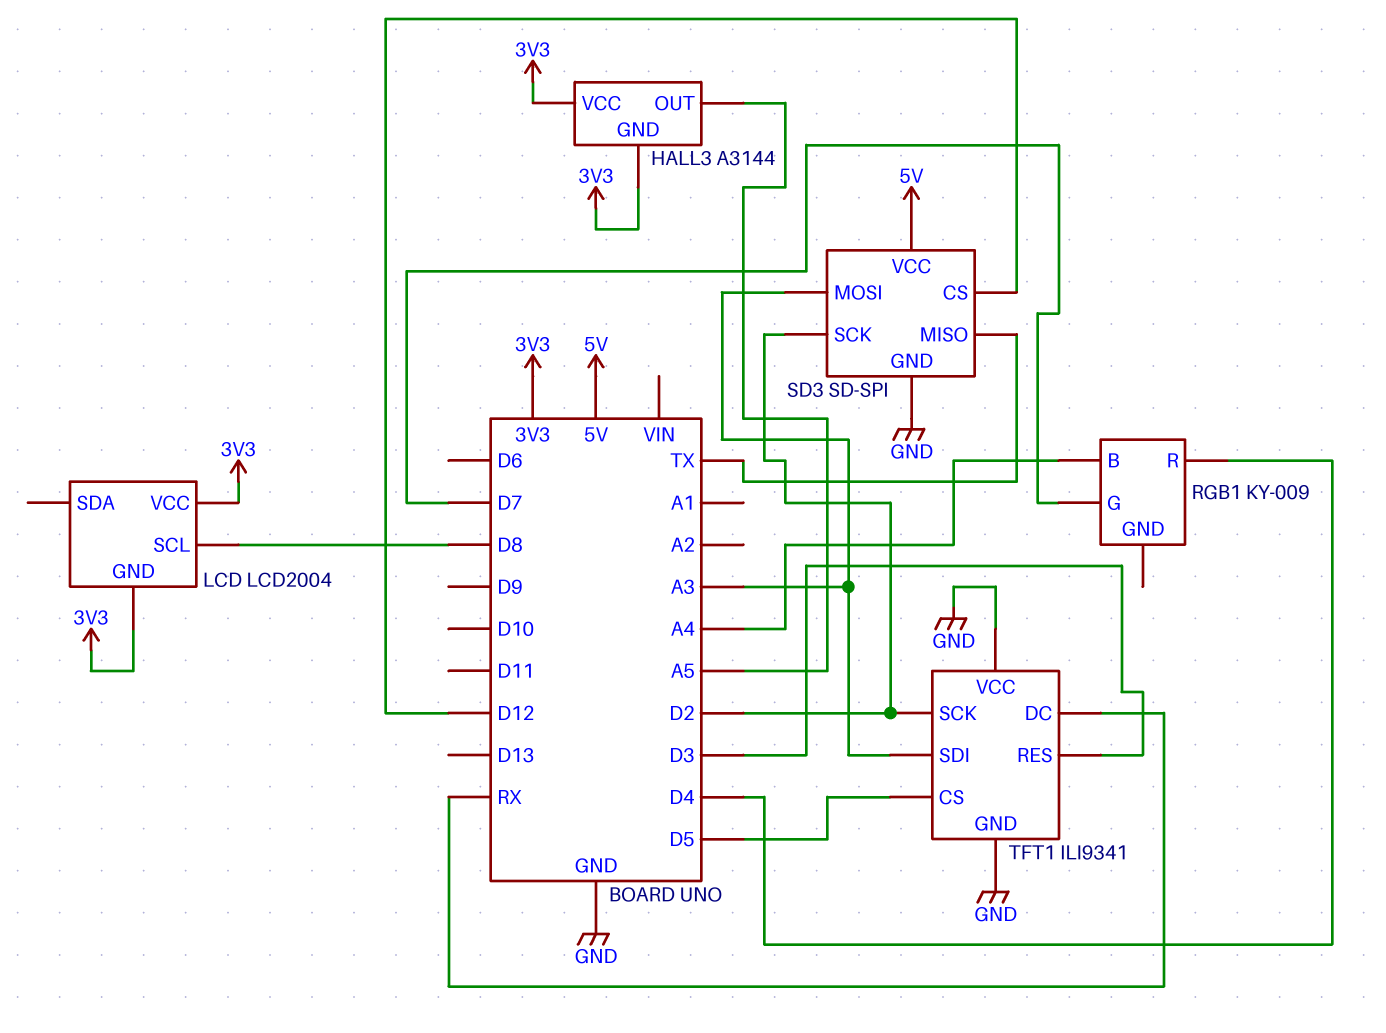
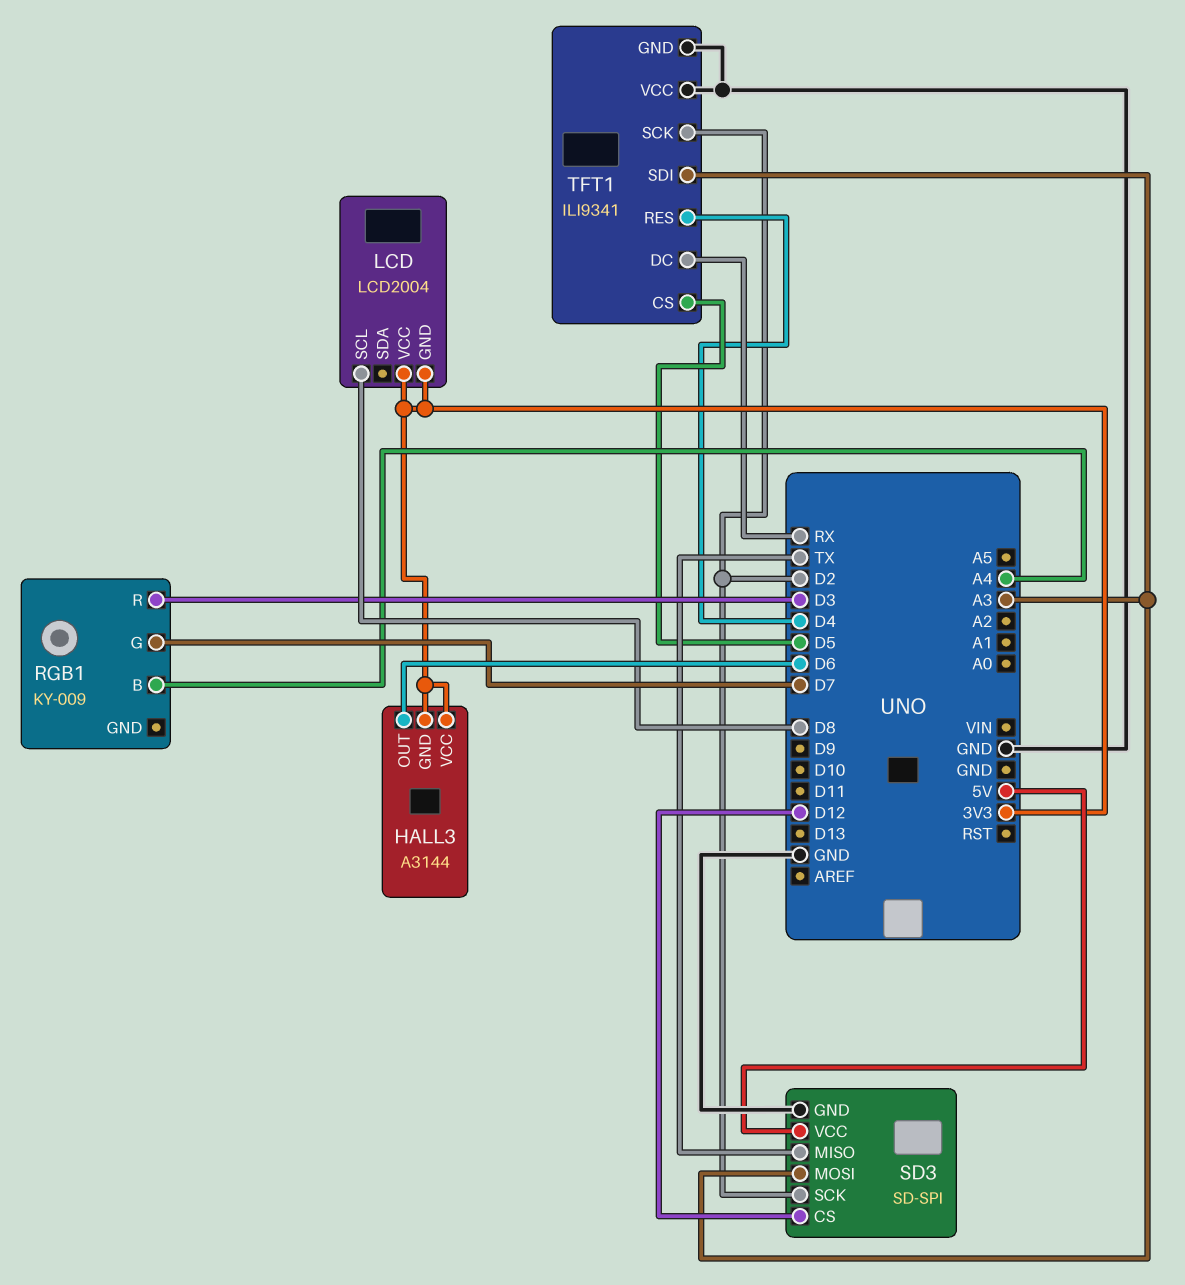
HALL3 pin OUT: A5 -> D6
RGB1 pin R: D4 -> D3
TFT1 pin RES: D3 -> D4

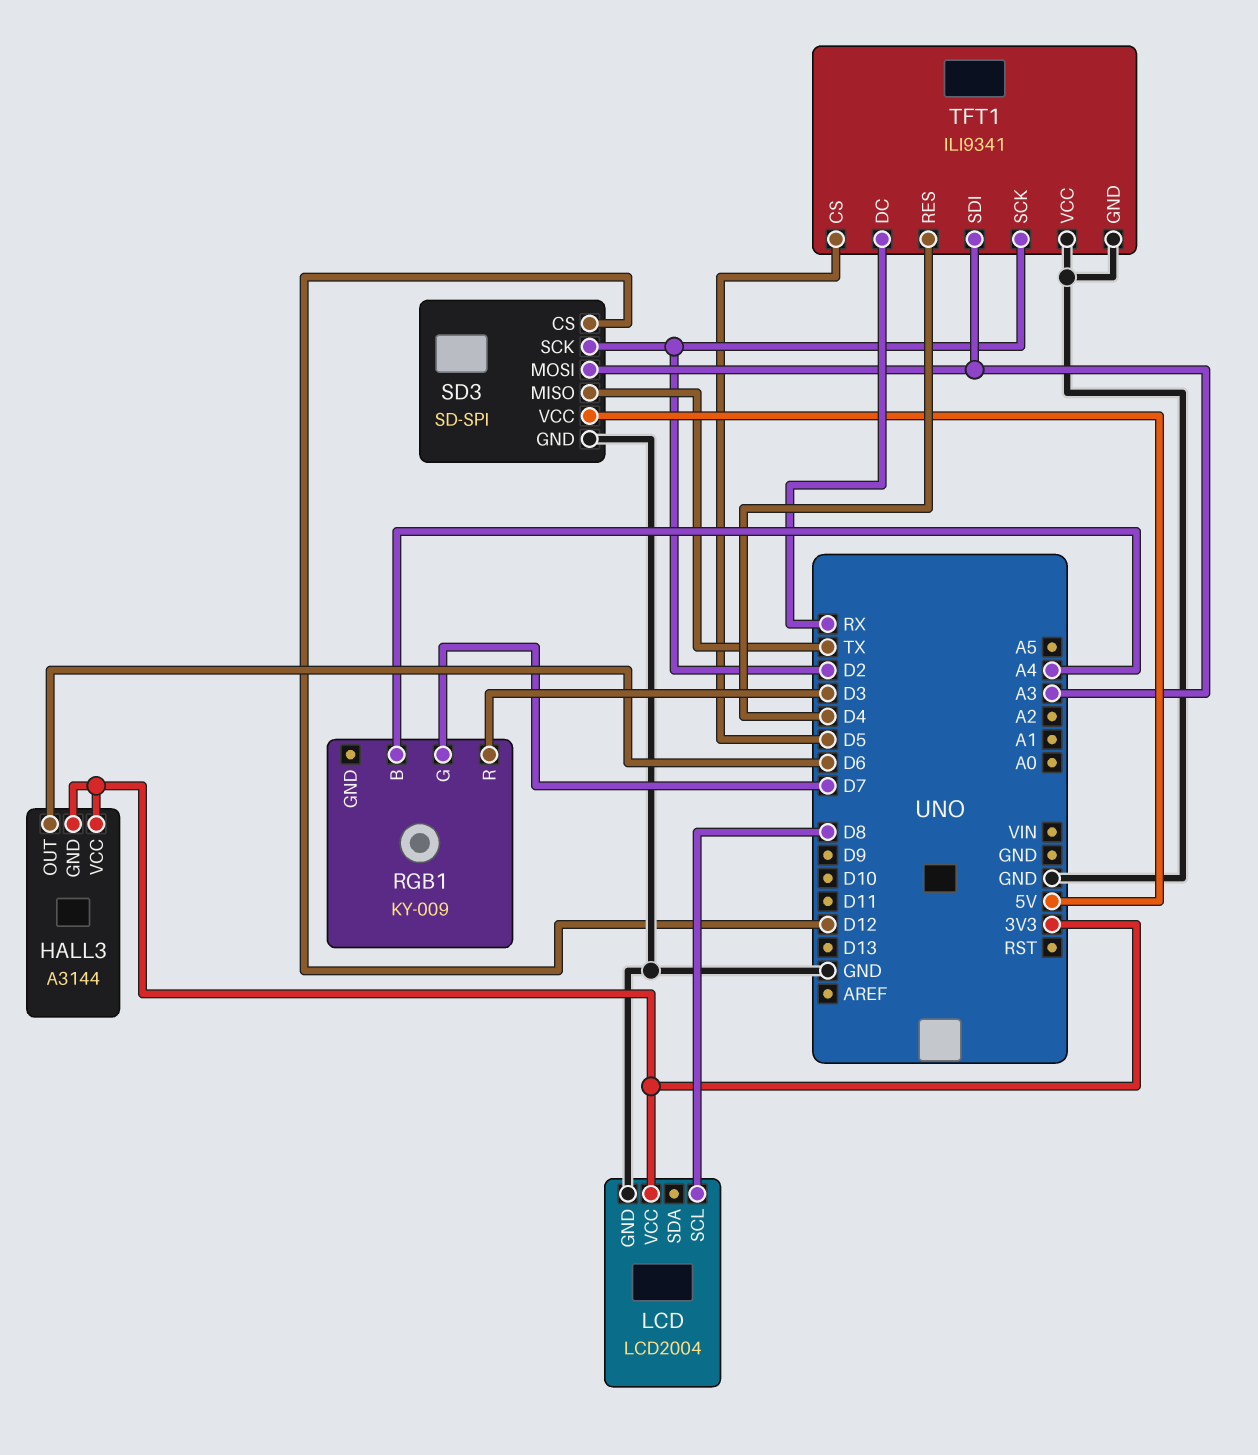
LCD pin GND: 3V3 -> GND

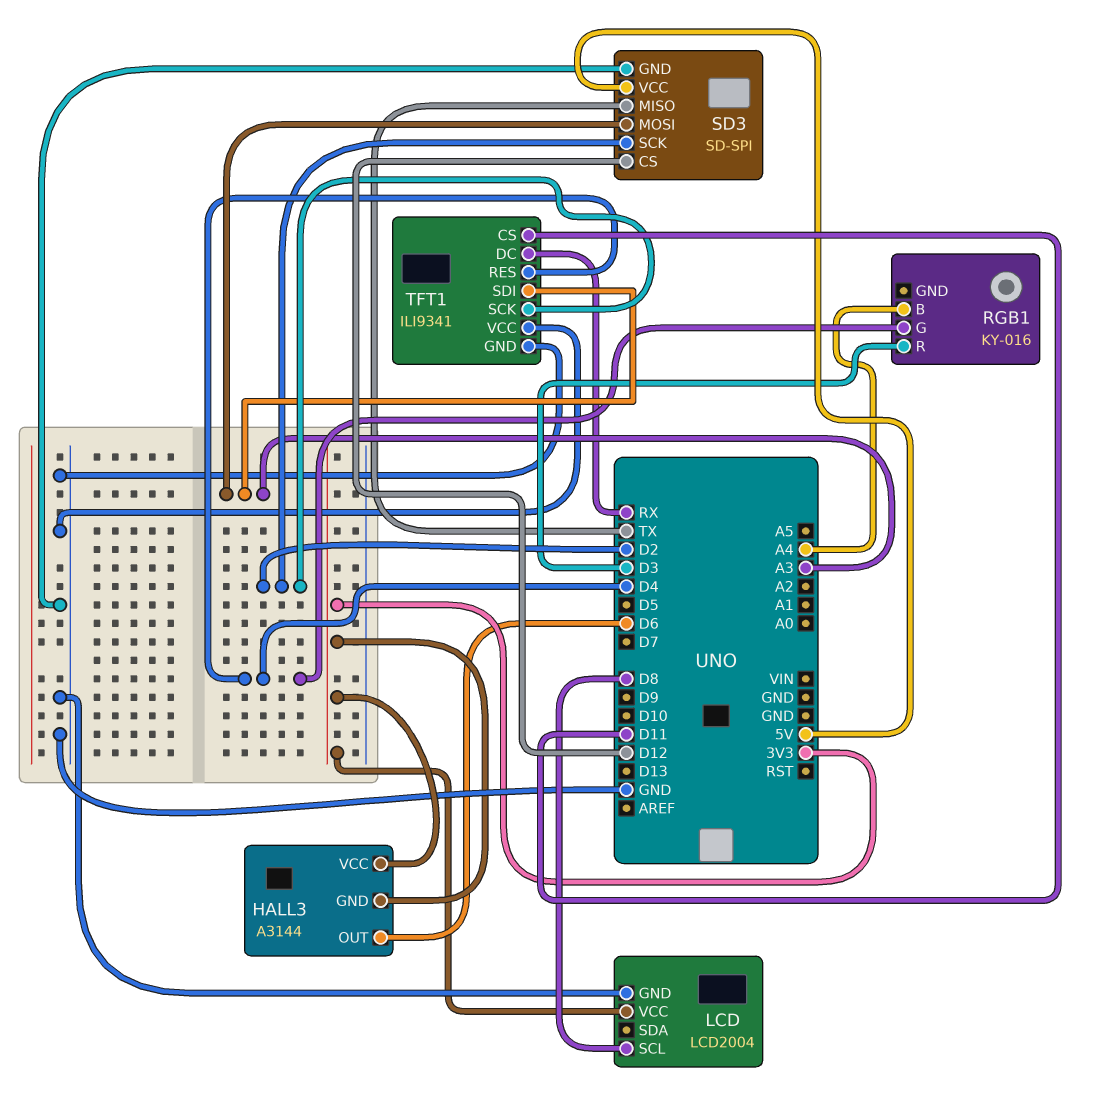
RGB1: KY-009 -> KY-016
RGB1 pin G: D7 -> D4
TFT1 pin CS: D5 -> D11

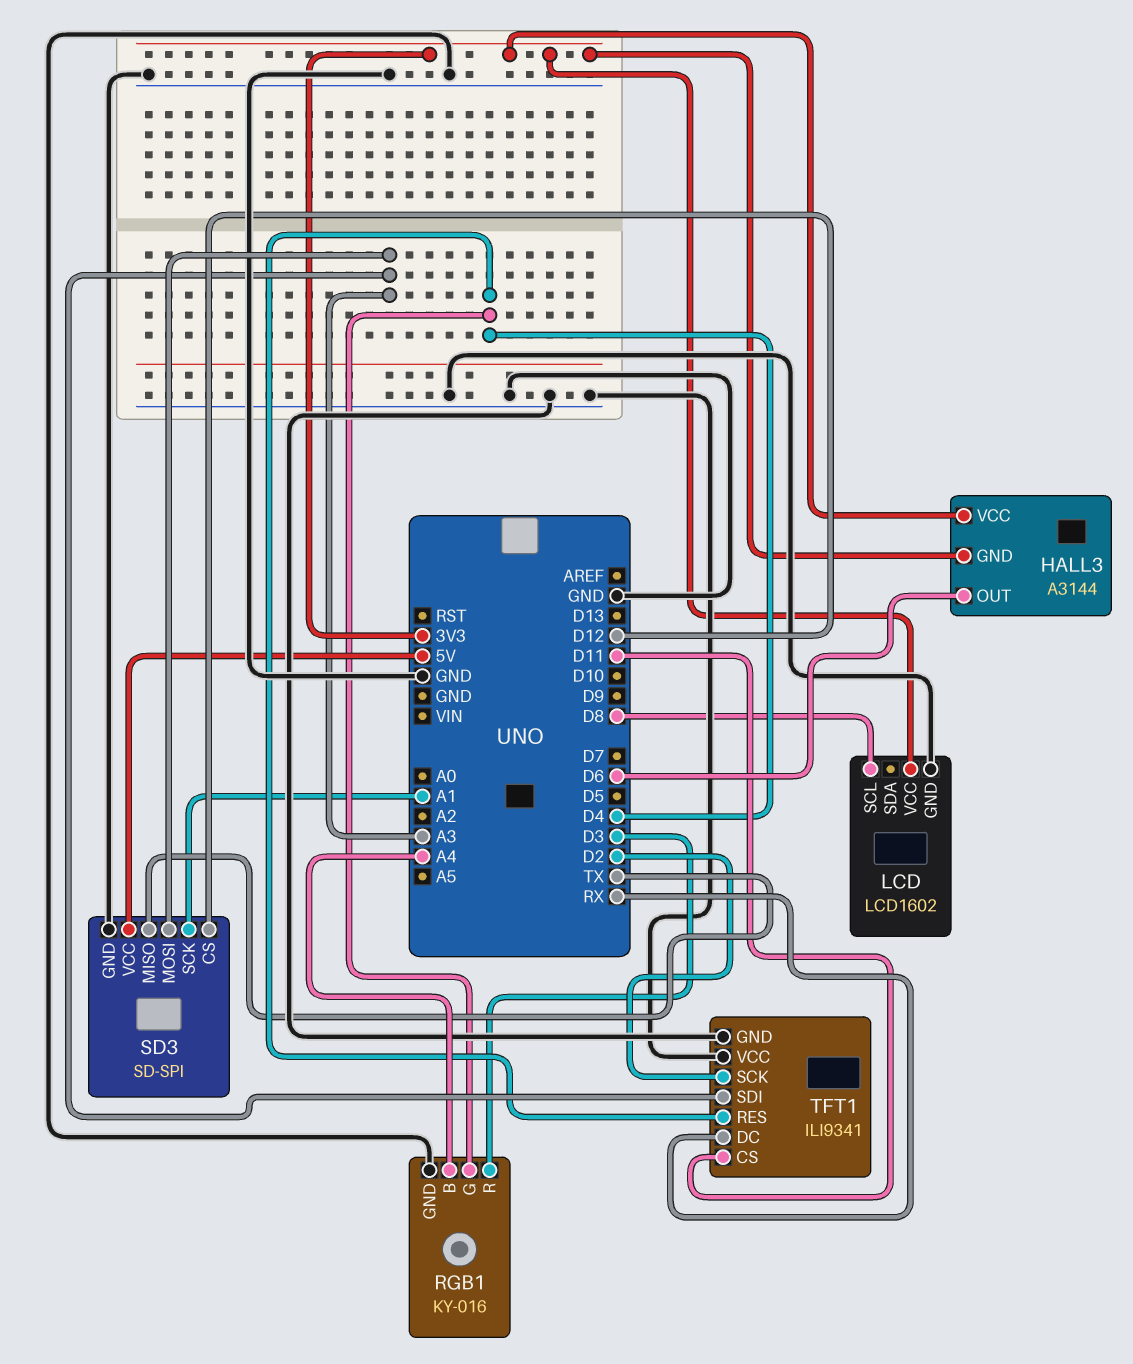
LCD: LCD2004 -> LCD1602
RGB1 pin GND: none -> GND
SD3 pin SCK: D2 -> A1

